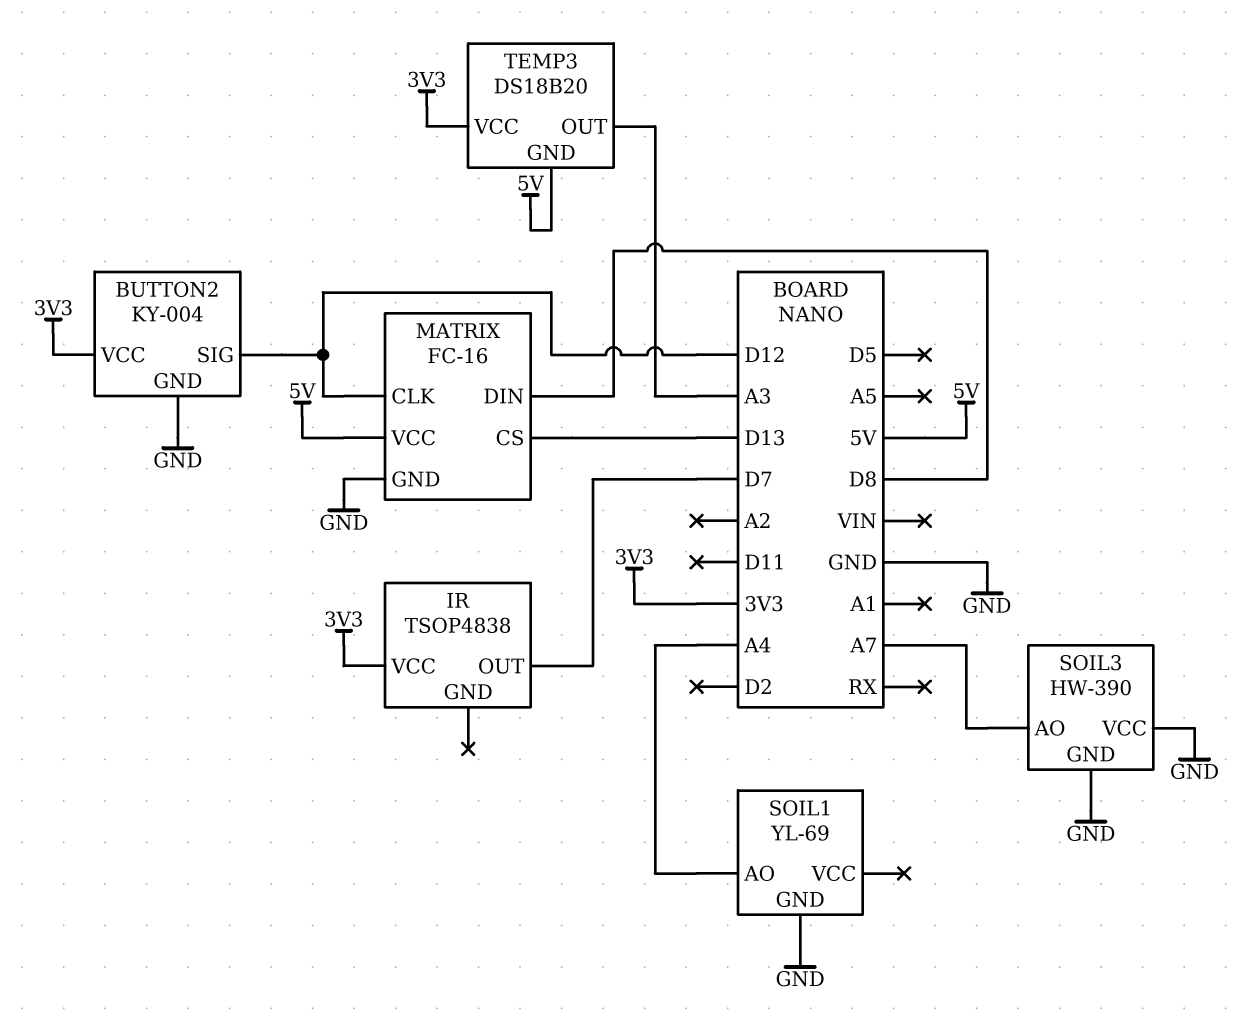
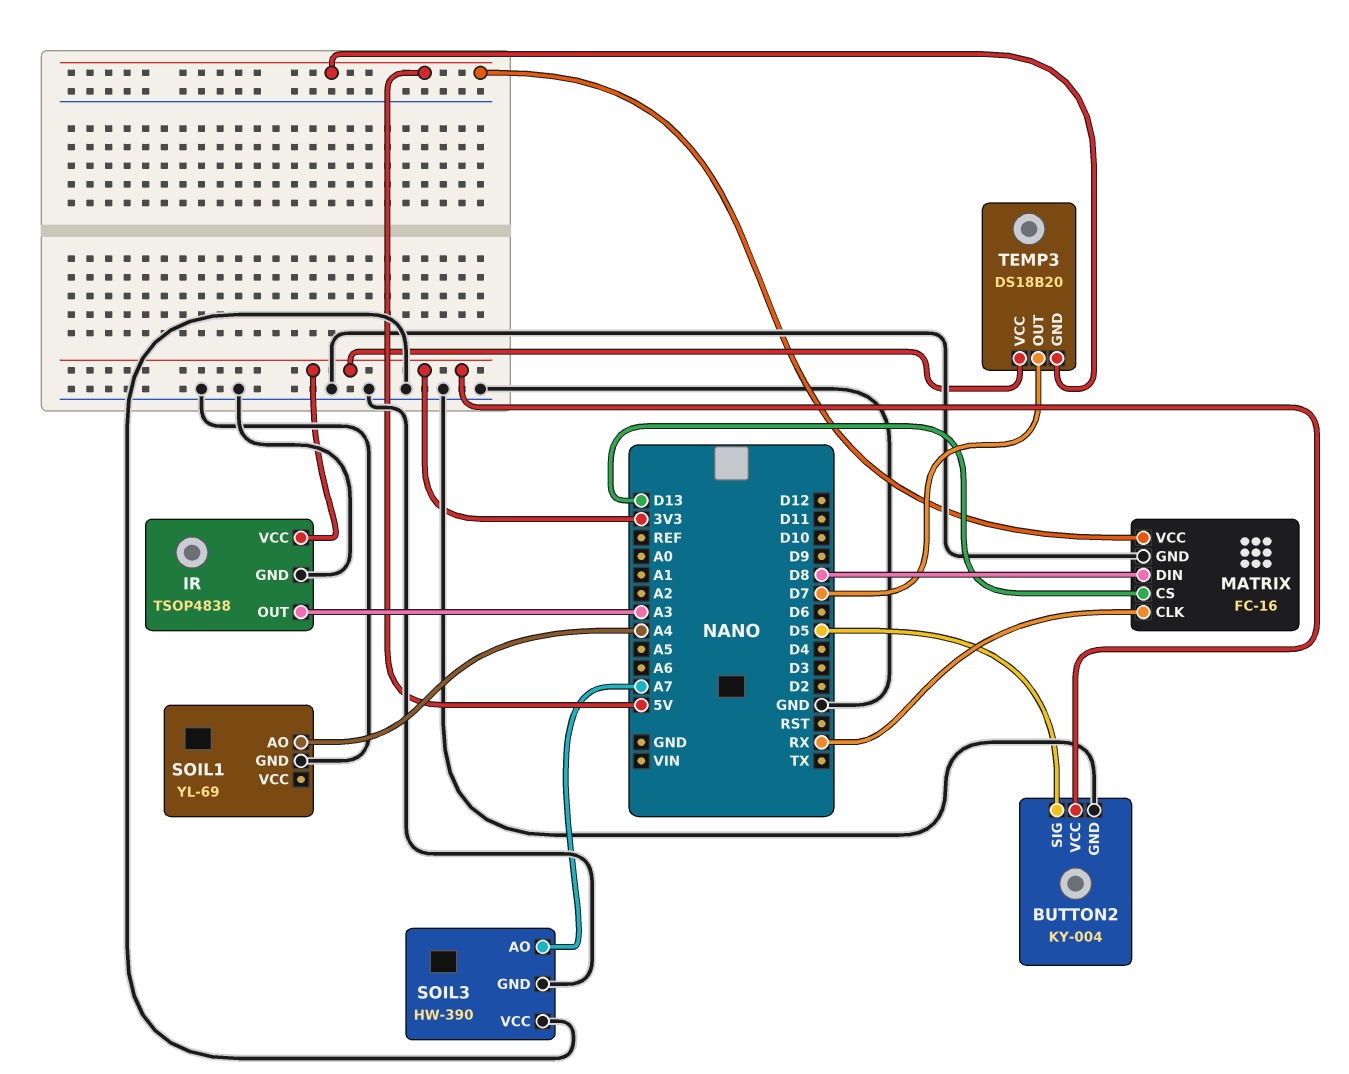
BUTTON2 pin SIG: D12 -> D5
IR pin GND: none -> GND
IR pin OUT: D7 -> A3
MATRIX pin CLK: D12 -> RX
TEMP3 pin OUT: A3 -> D7

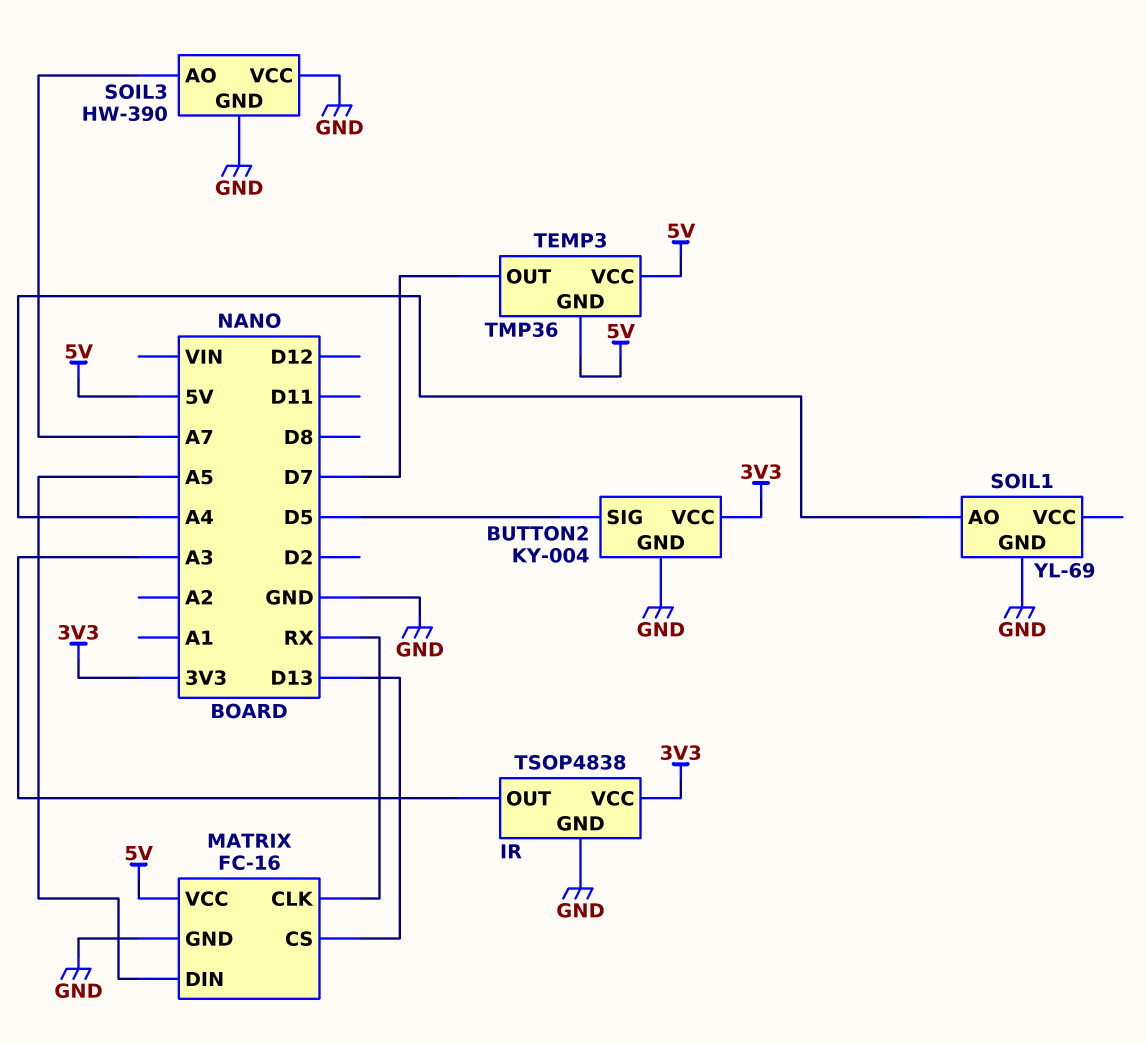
MATRIX pin DIN: D8 -> A5
TEMP3: DS18B20 -> TMP36
TEMP3 pin VCC: 3V3 -> 5V

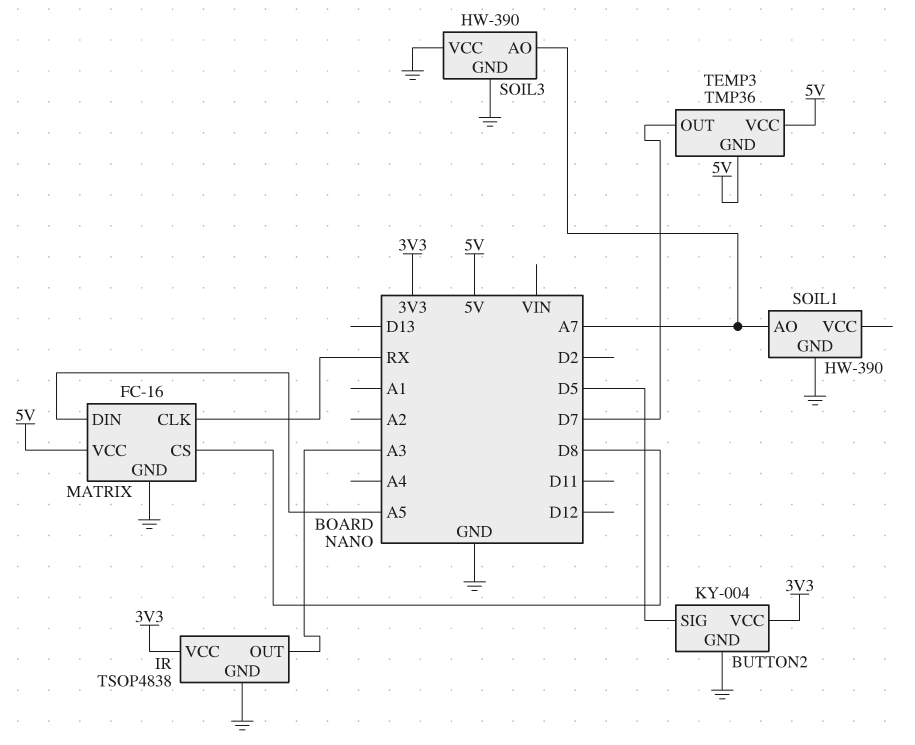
MATRIX pin CS: D13 -> D8
SOIL1: YL-69 -> HW-390
SOIL1 pin AO: A4 -> A7

